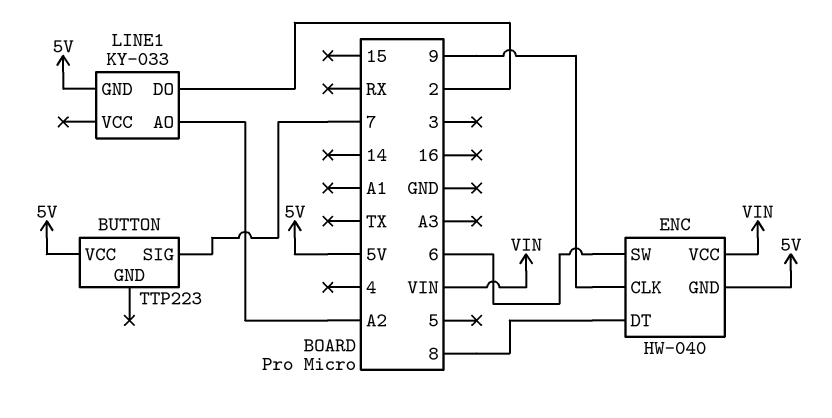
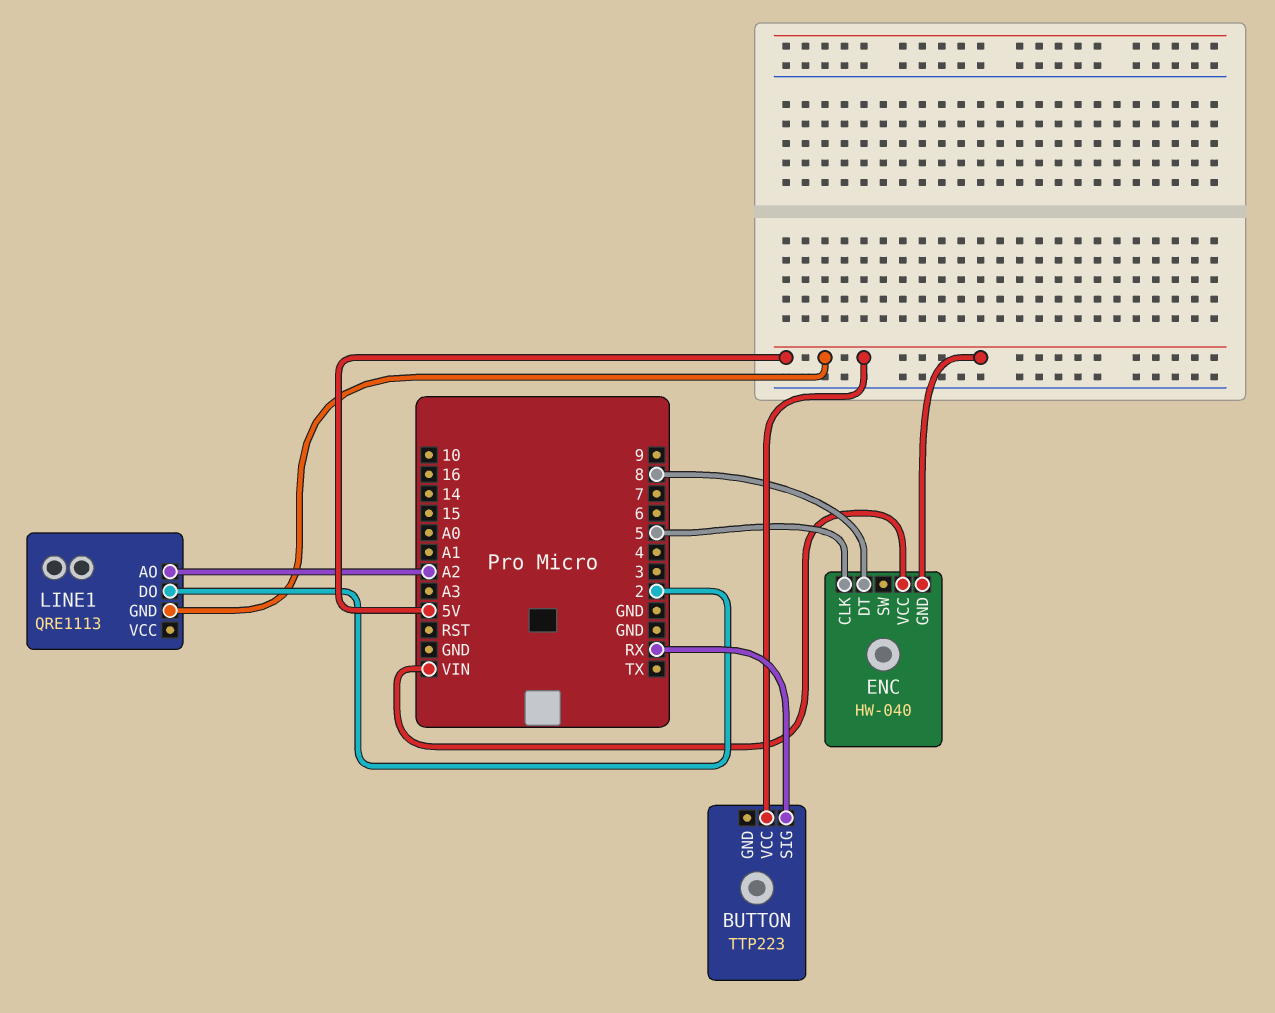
BUTTON pin SIG: 7 -> RX
ENC pin CLK: 9 -> 5
ENC pin SW: 6 -> none
LINE1: KY-033 -> QRE1113

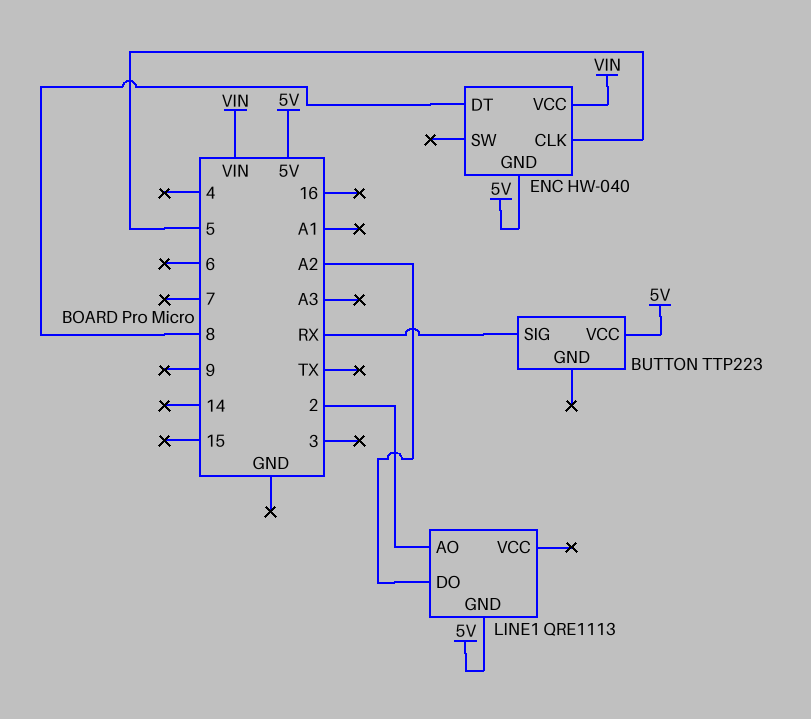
LINE1 pin AO: A2 -> 2
LINE1 pin DO: 2 -> A2

